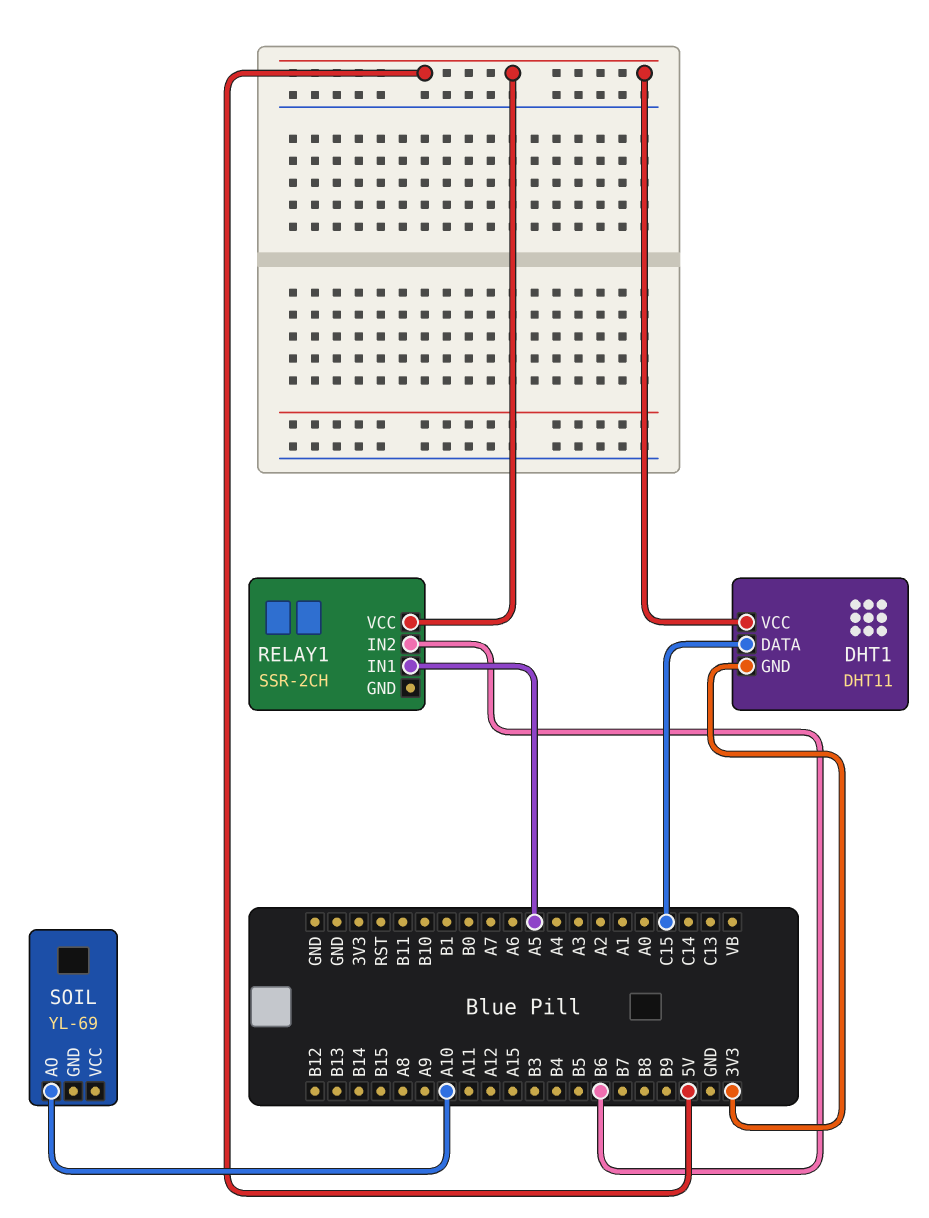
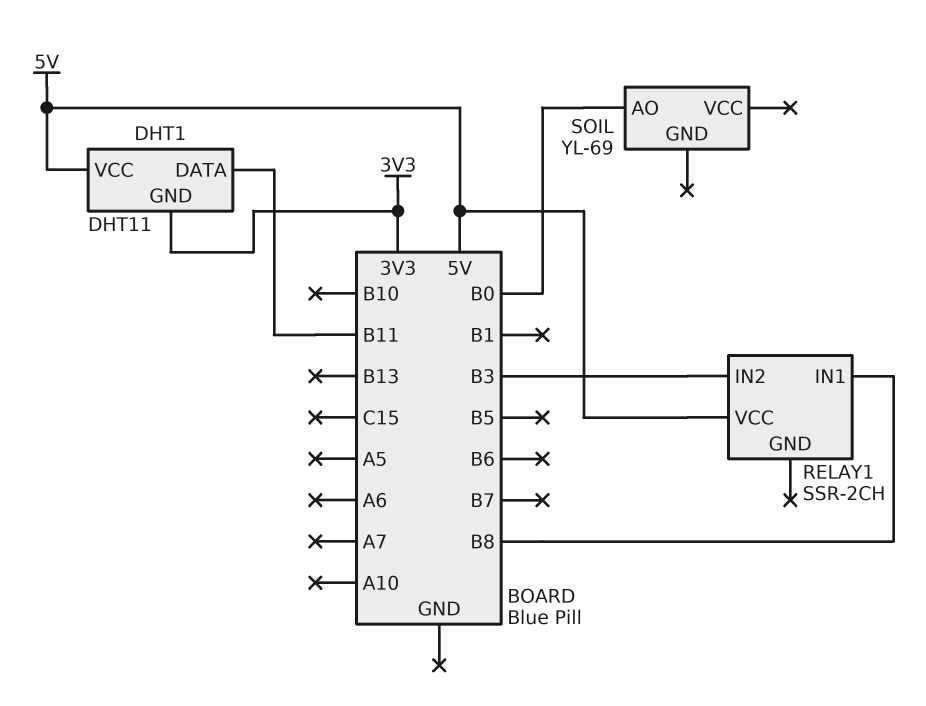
DHT1 pin DATA: C15 -> B11
RELAY1 pin IN1: A5 -> B8
RELAY1 pin IN2: B6 -> B3
SOIL pin AO: A10 -> B0

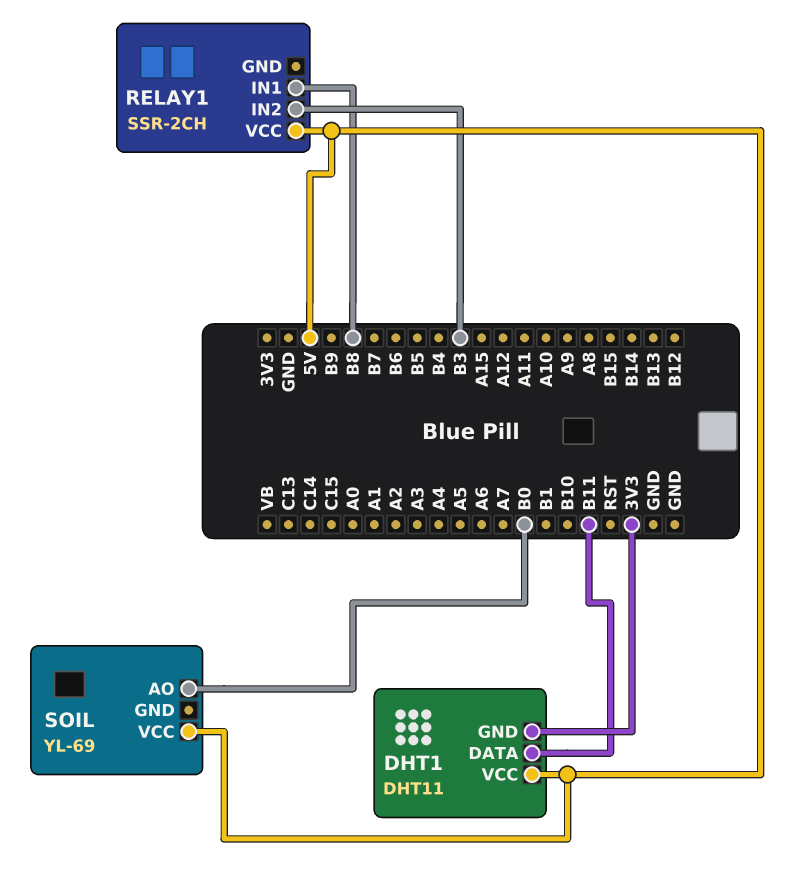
SOIL pin VCC: none -> 5V

